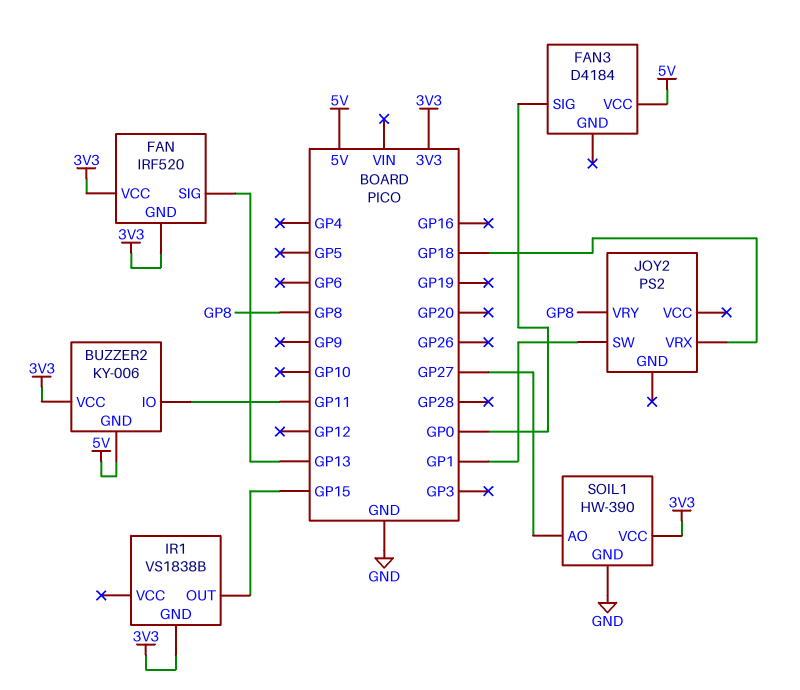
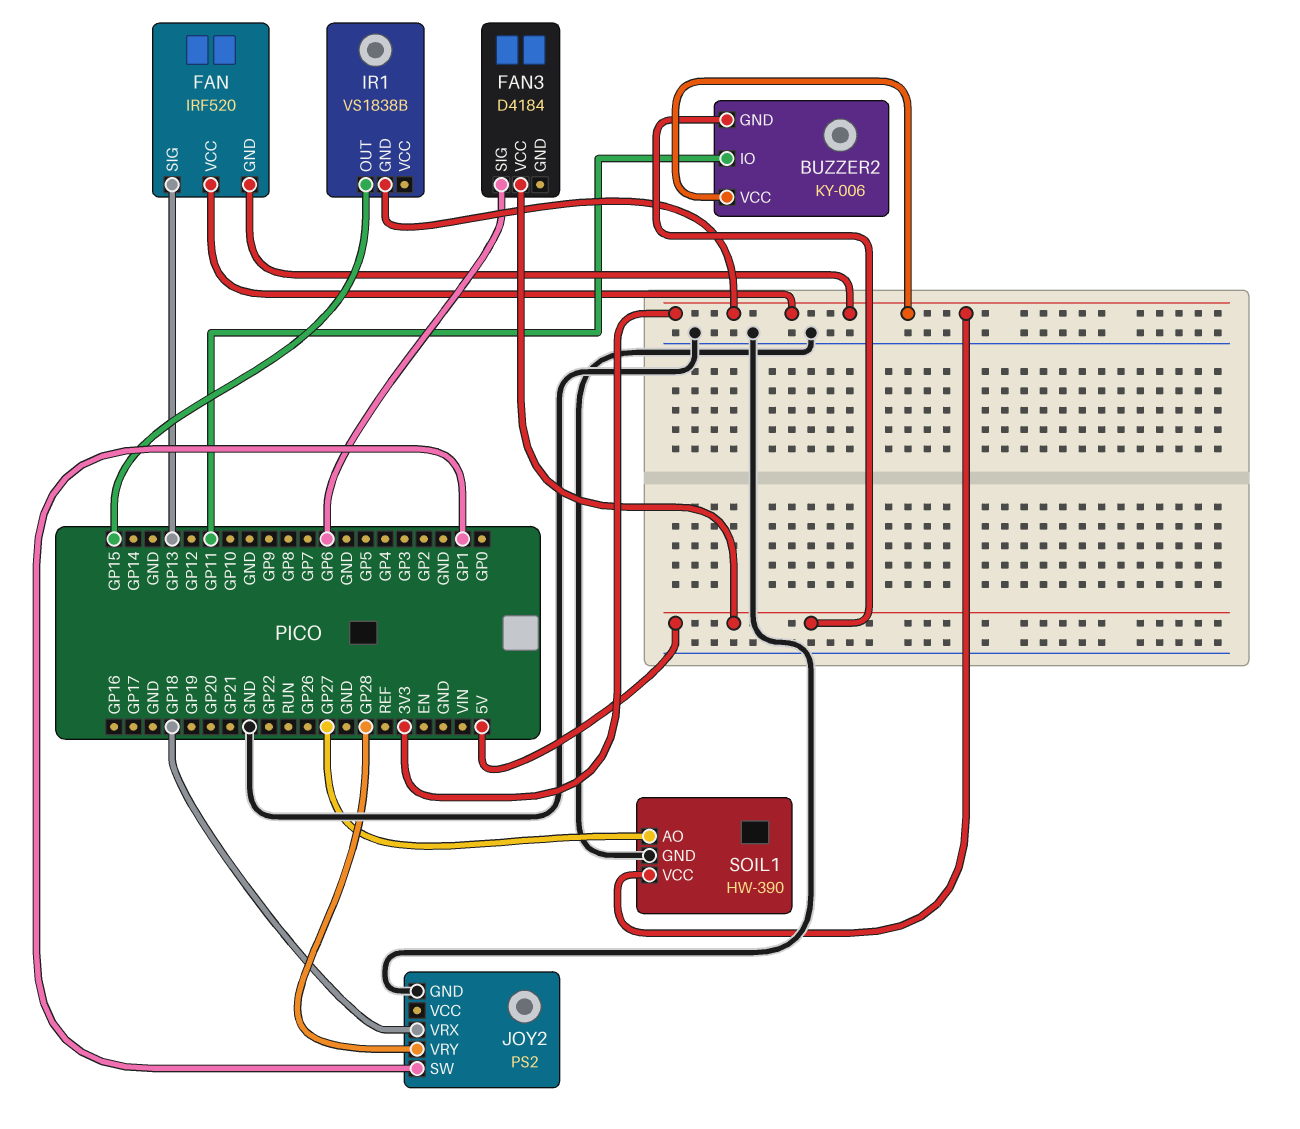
FAN3 pin SIG: GP0 -> GP6
JOY2 pin GND: none -> GND
JOY2 pin VRY: GP8 -> GP28

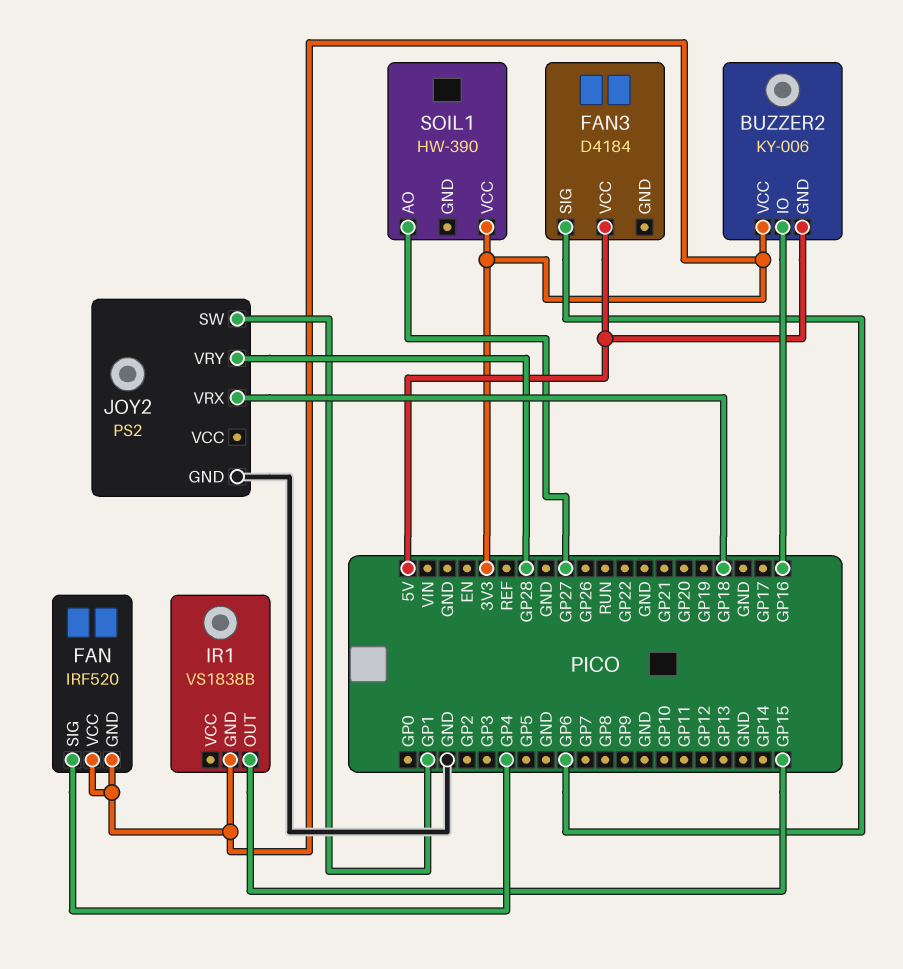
BUZZER2 pin IO: GP11 -> GP16
FAN pin SIG: GP13 -> GP4
SOIL1 pin GND: GND -> none

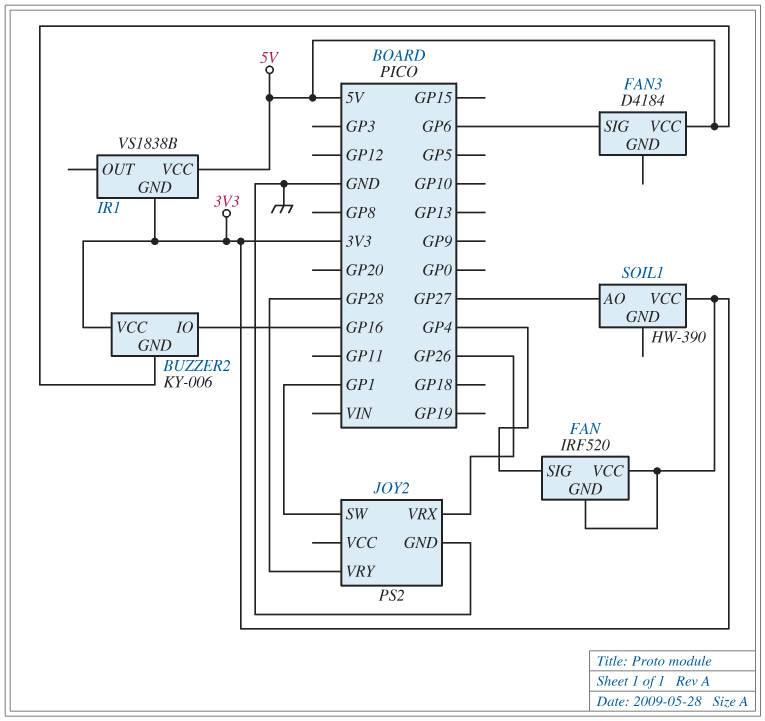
IR1 pin OUT: GP15 -> none
IR1 pin VCC: none -> 5V
JOY2 pin VRX: GP18 -> GP26

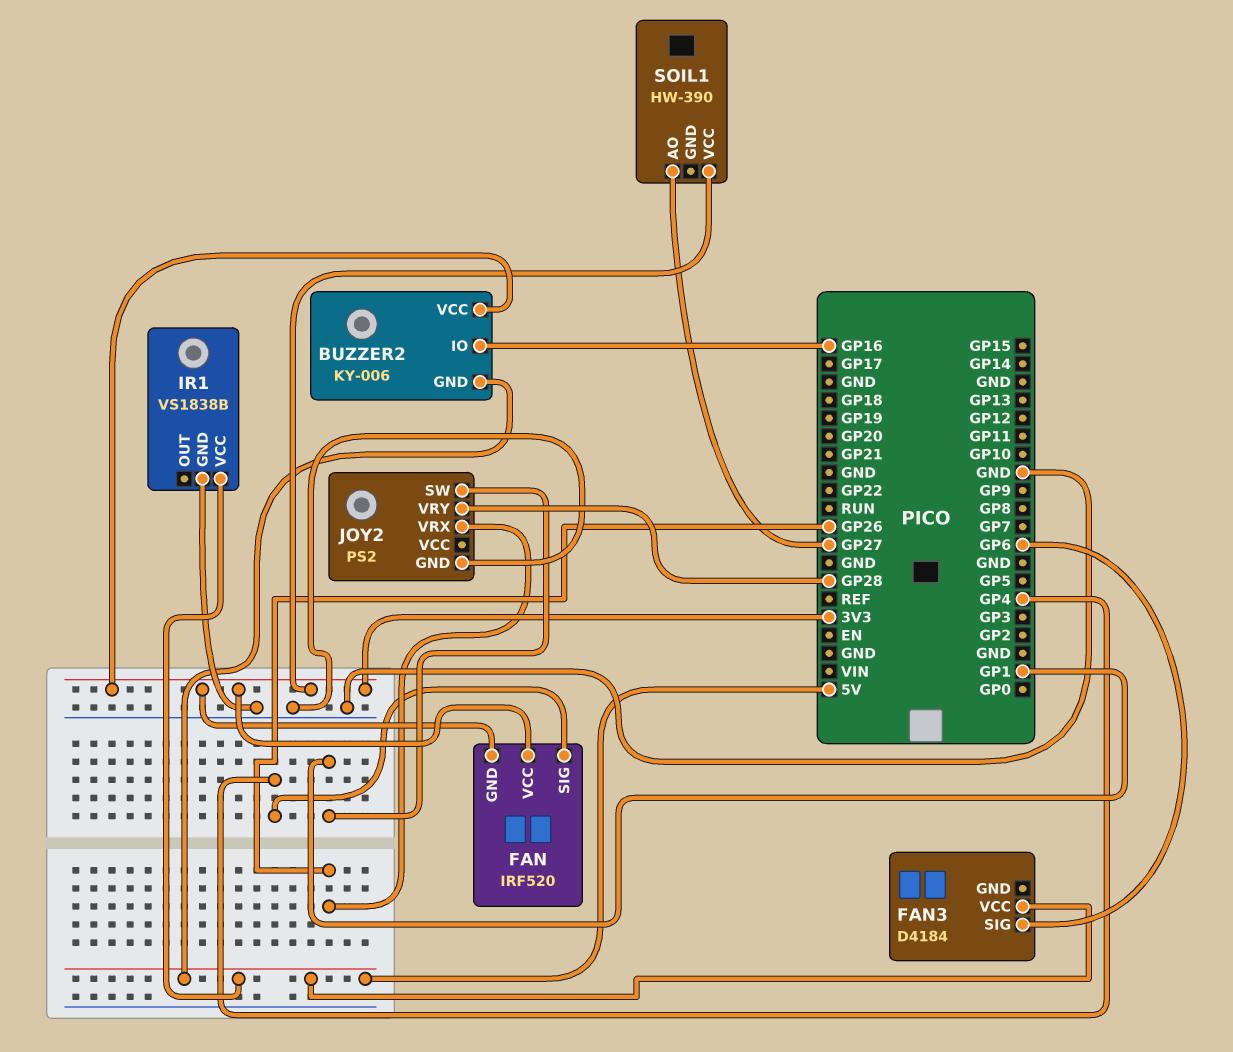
IR1 pin GND: 3V3 -> GND

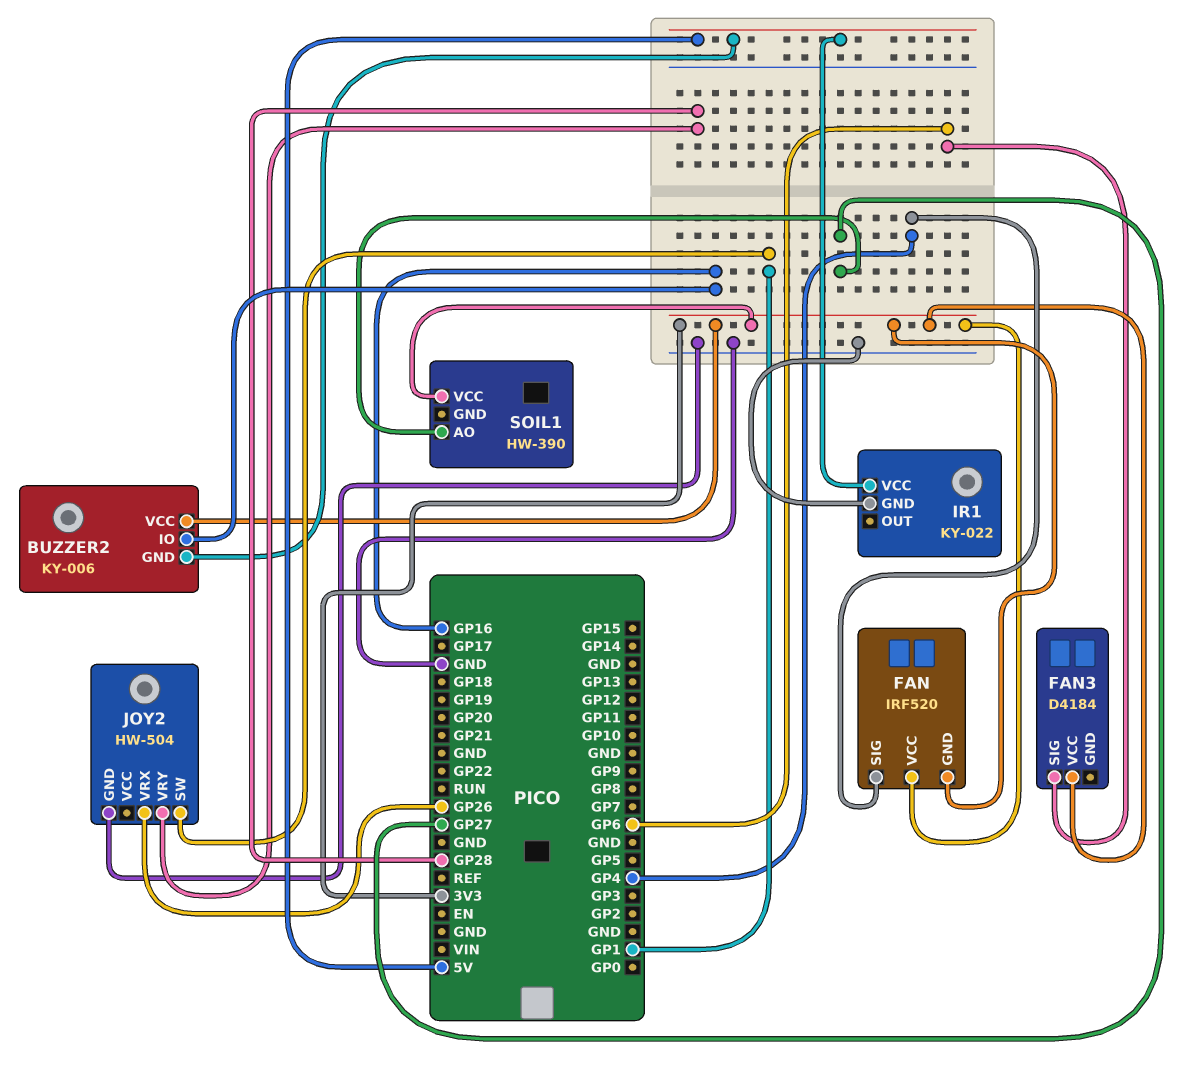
FAN3 pin VCC: 5V -> 3V3
IR1: VS1838B -> KY-022
JOY2: PS2 -> HW-504

